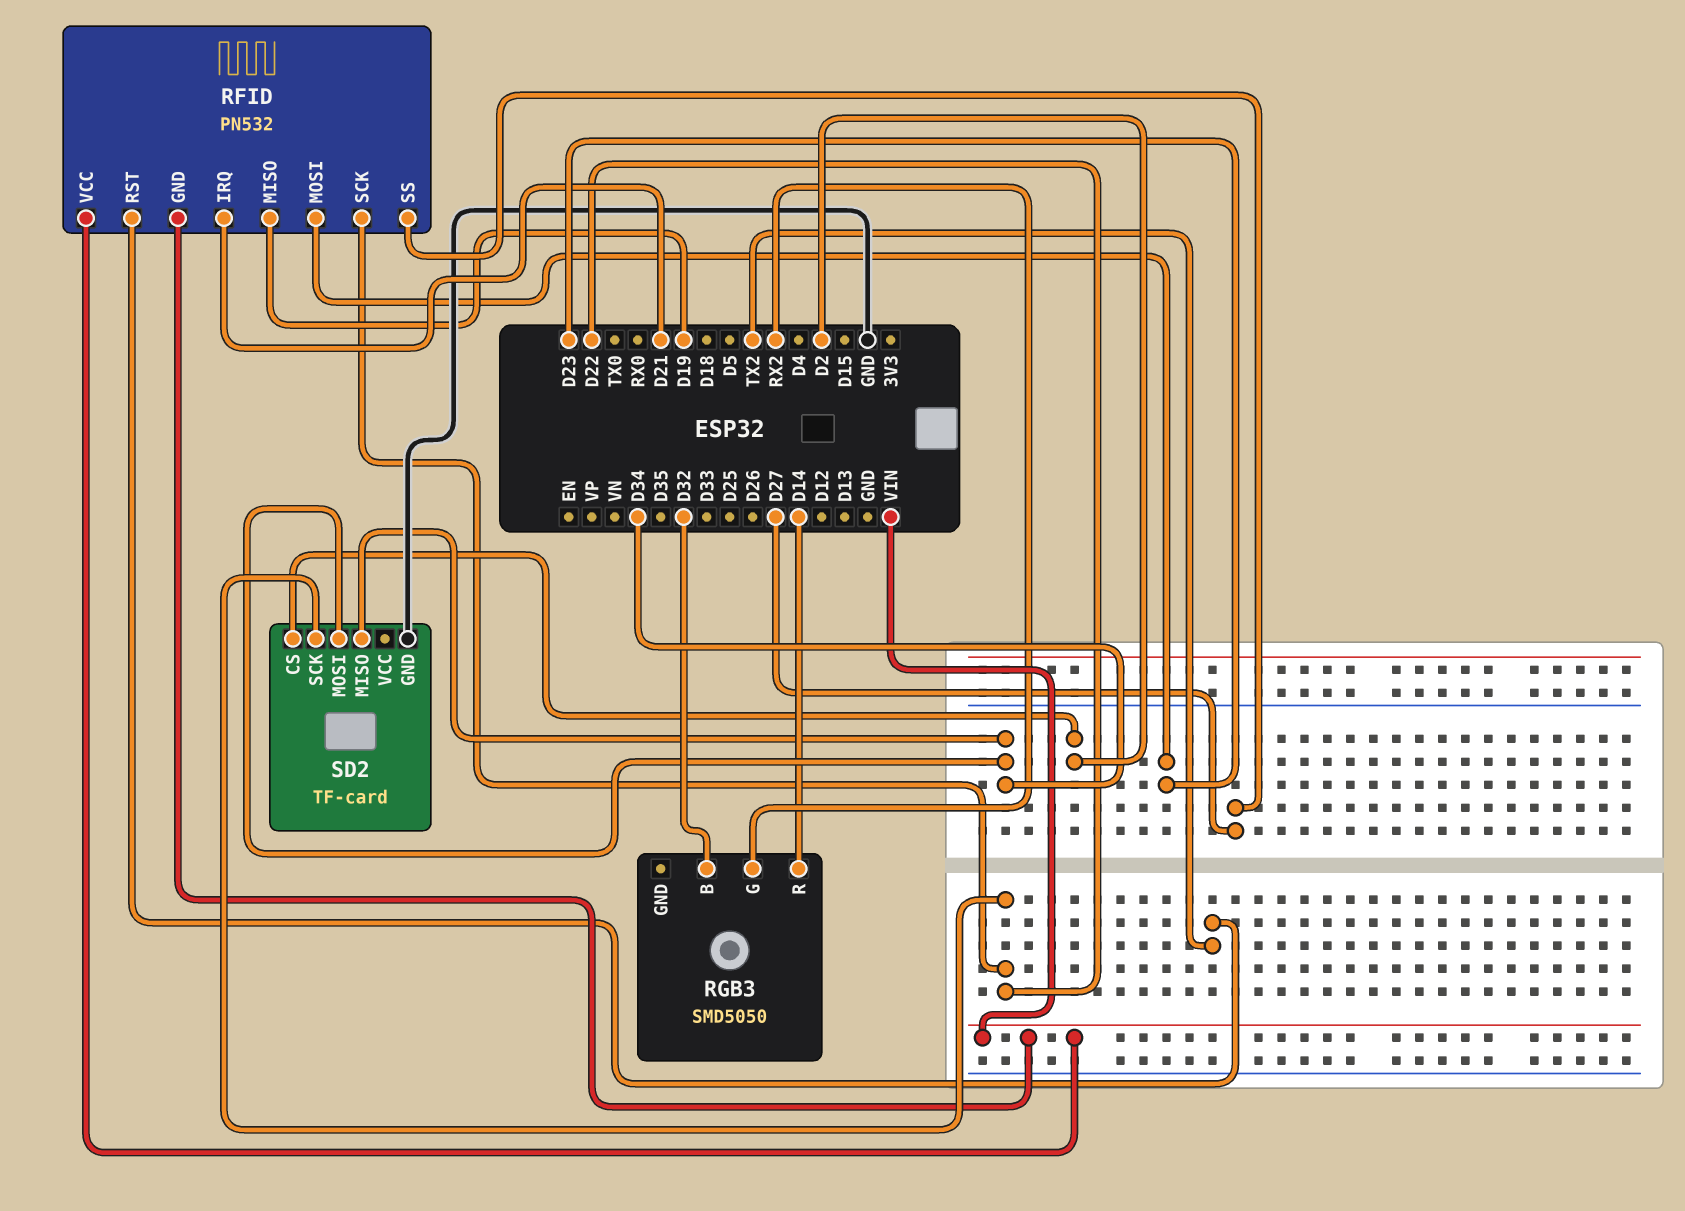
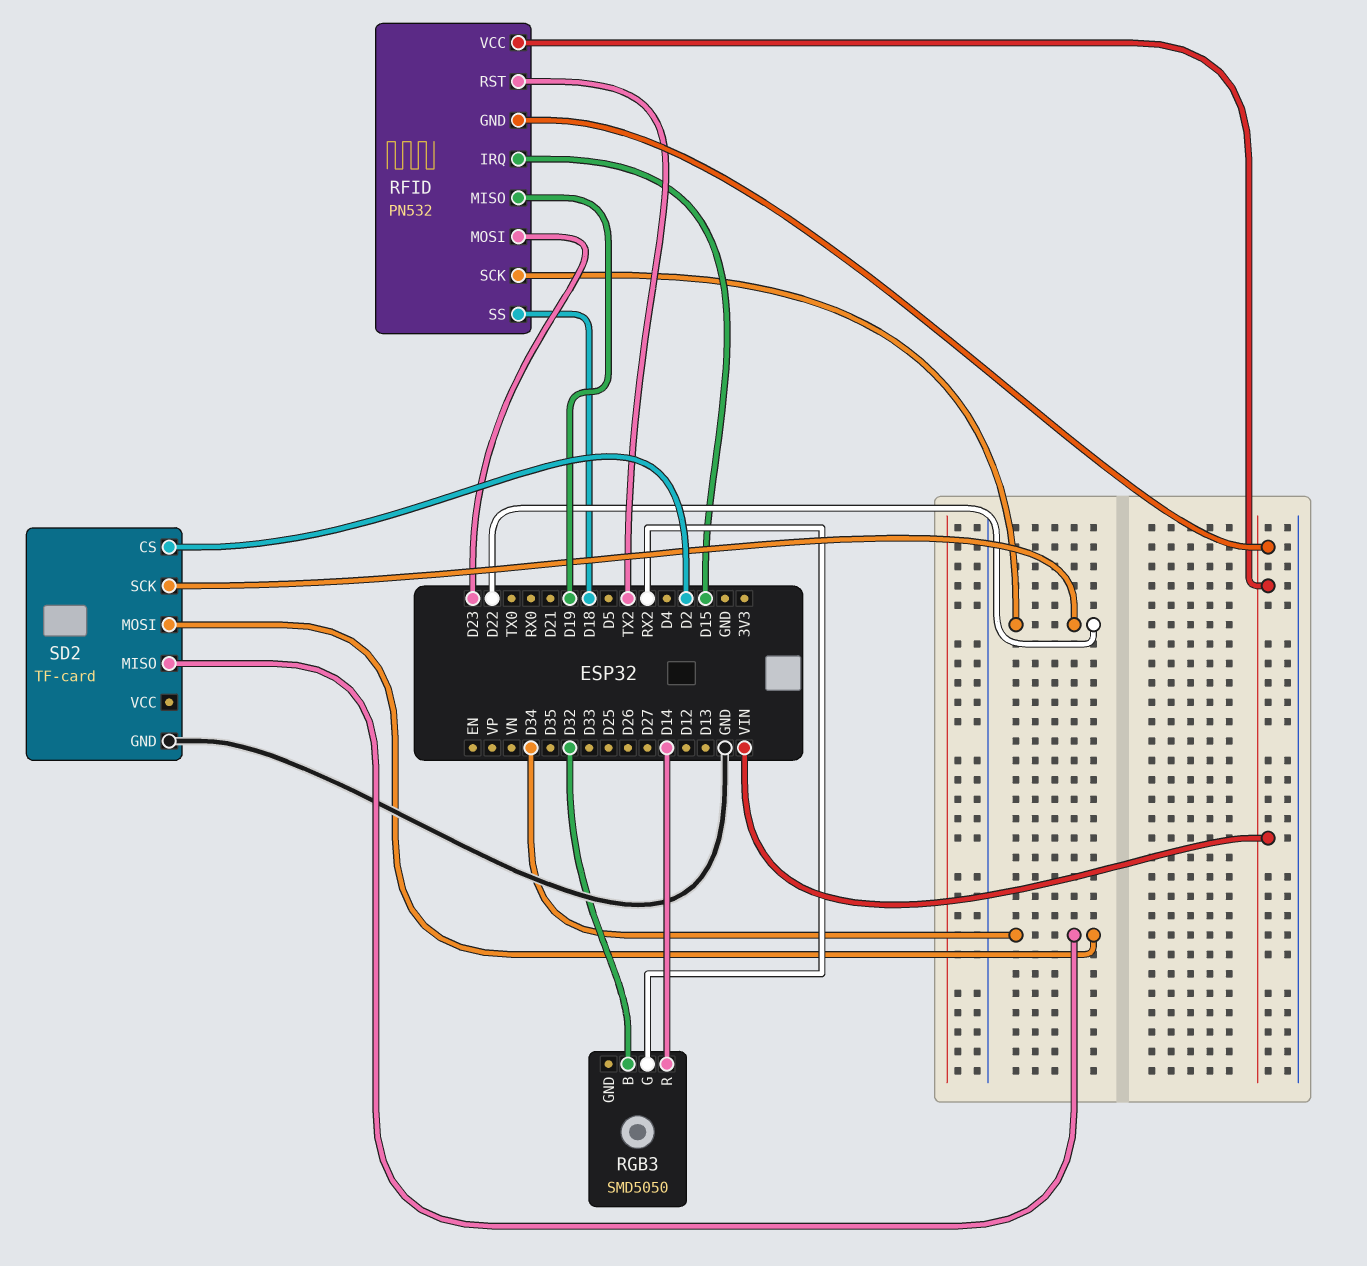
RFID pin IRQ: D21 -> D15
RFID pin SS: D27 -> D18

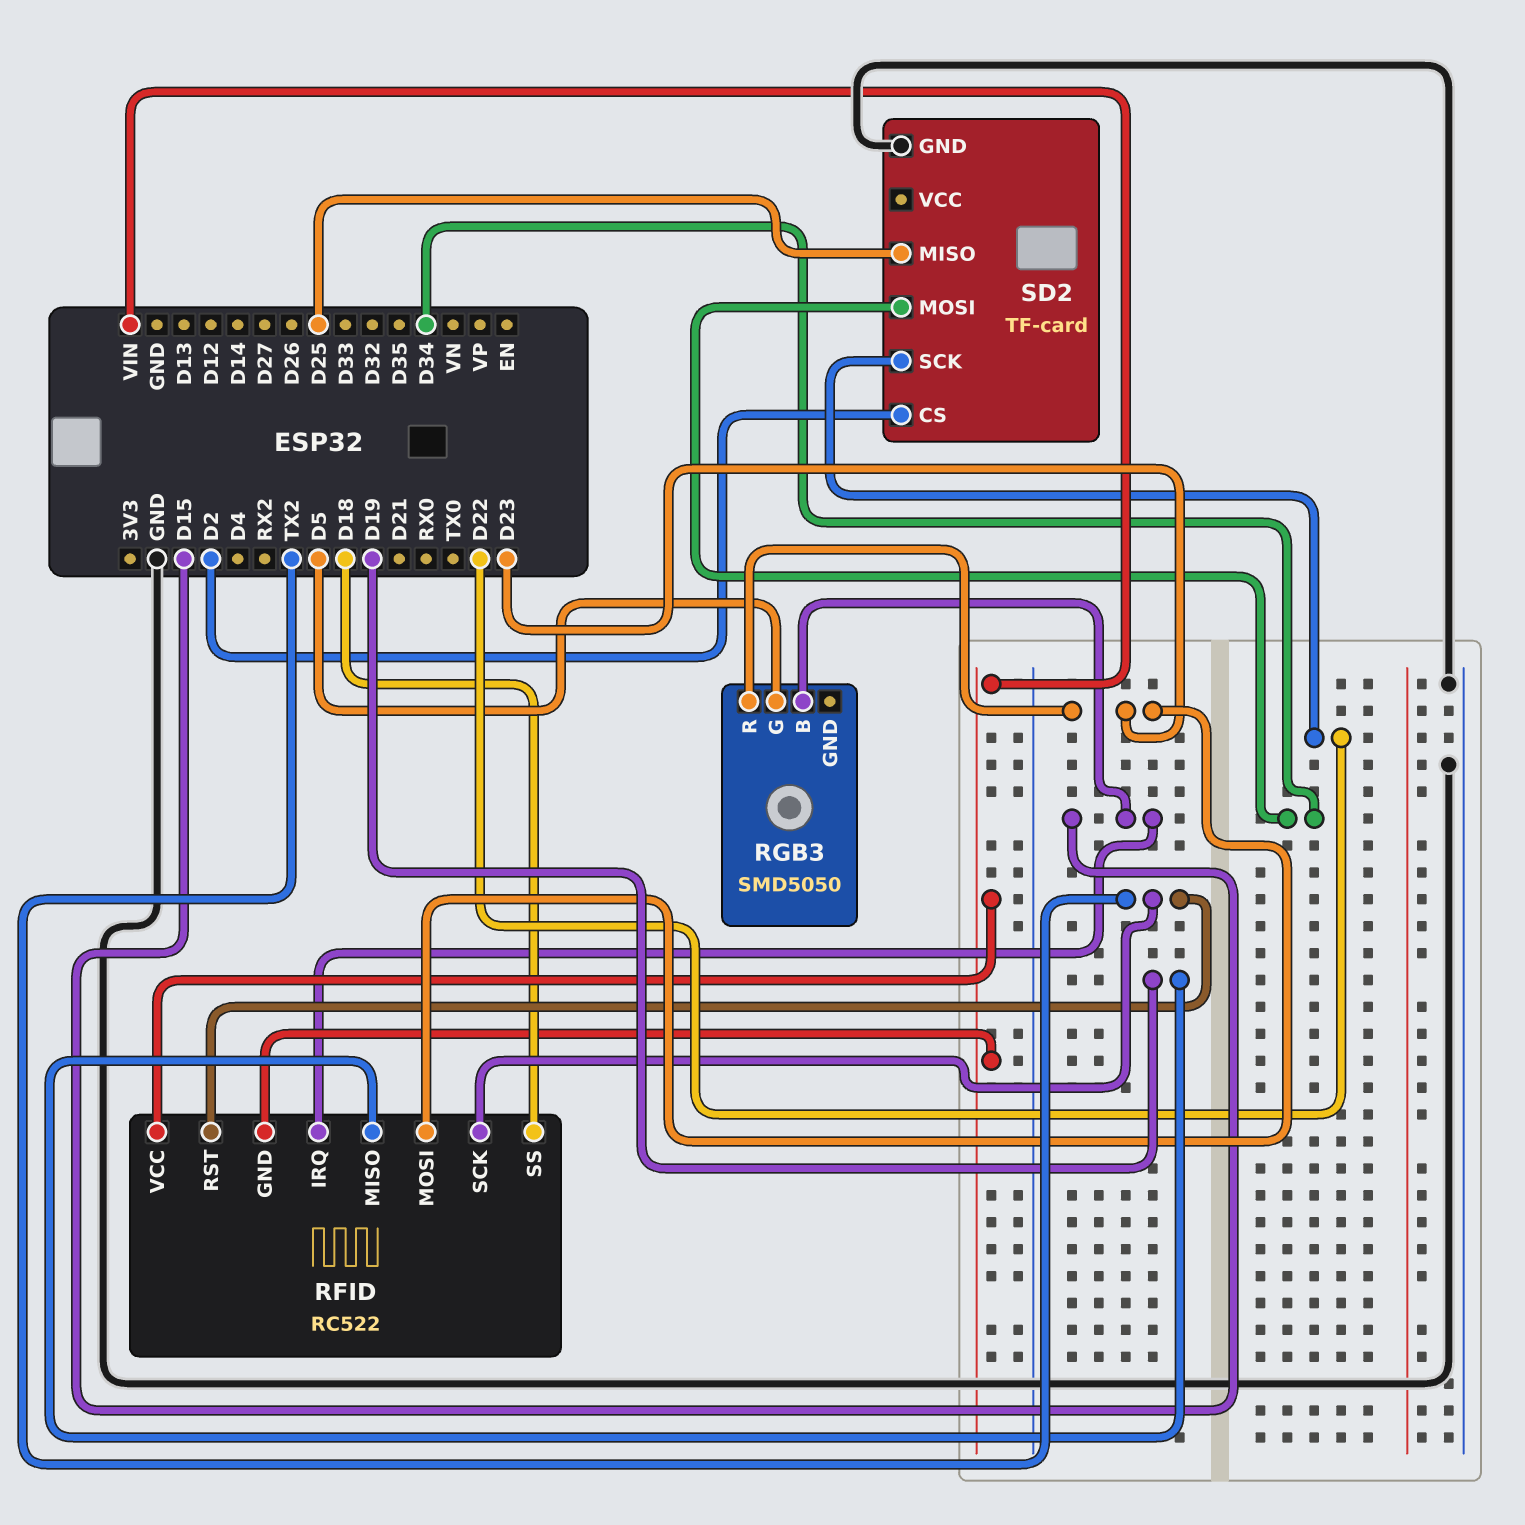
RFID: PN532 -> RC522
RFID pin SCK: D22 -> TX2
RGB3 pin B: D32 -> D15
RGB3 pin G: RX2 -> D5
RGB3 pin R: D14 -> D23
SD2 pin MISO: D34 -> D25

